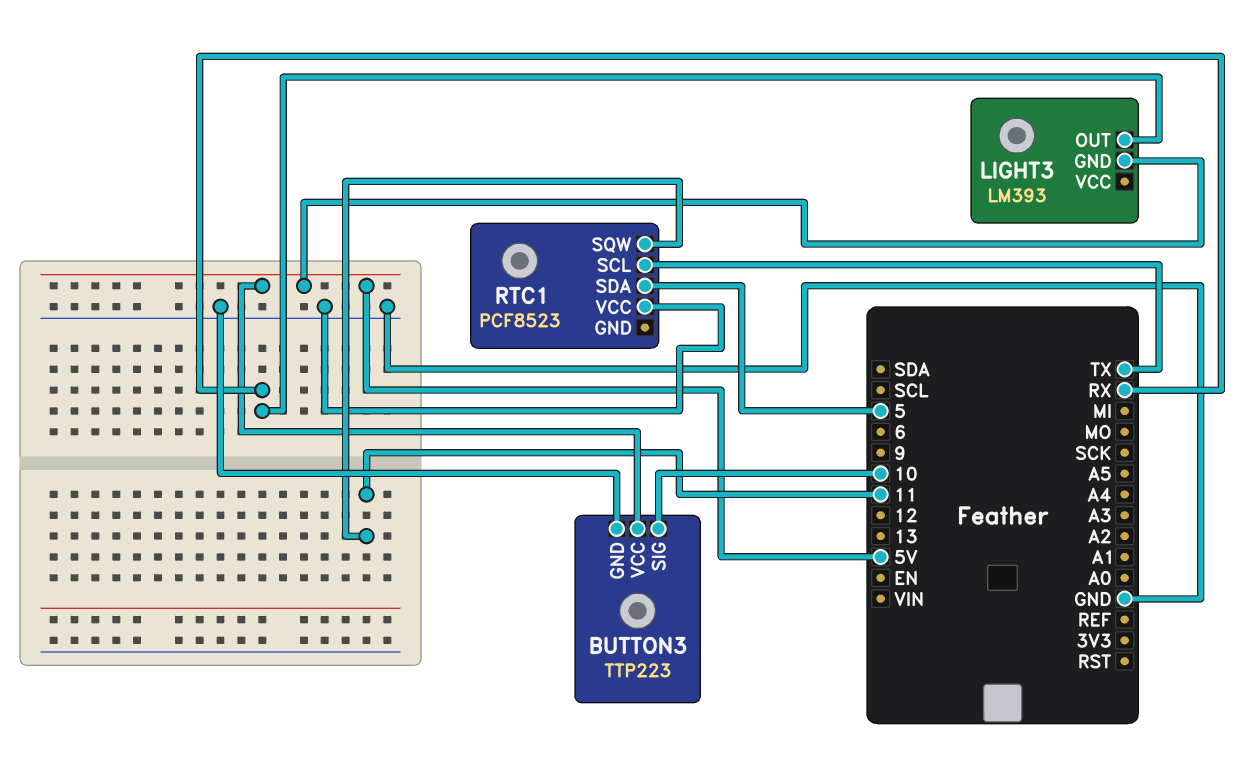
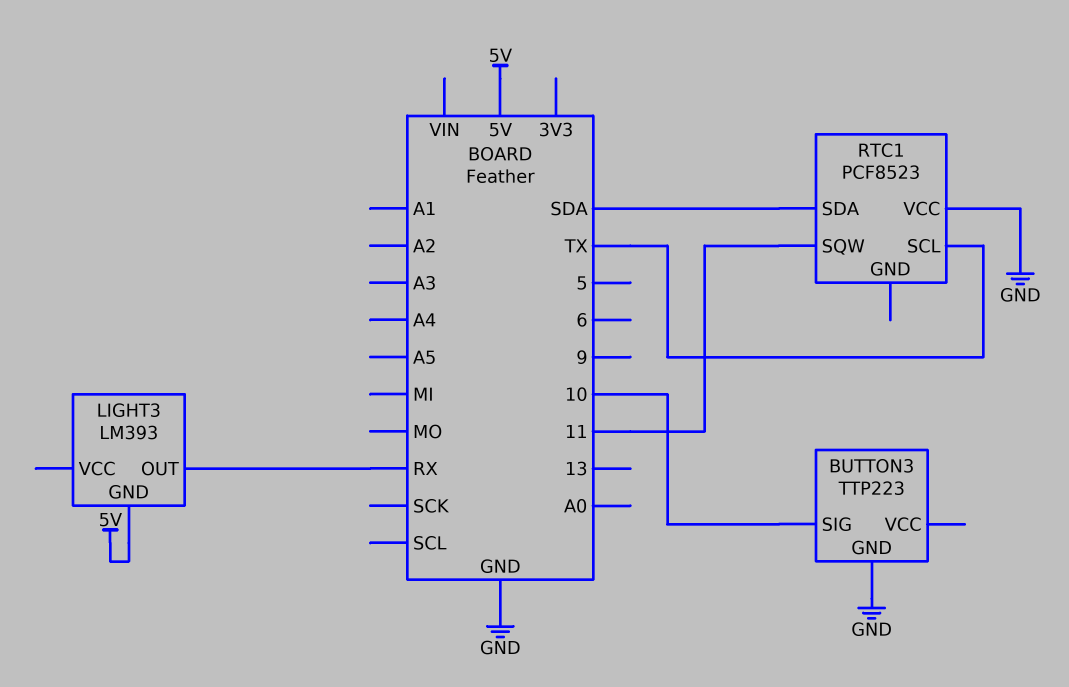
BUTTON3 pin VCC: 5V -> none
RTC1 pin SDA: 5 -> SDA

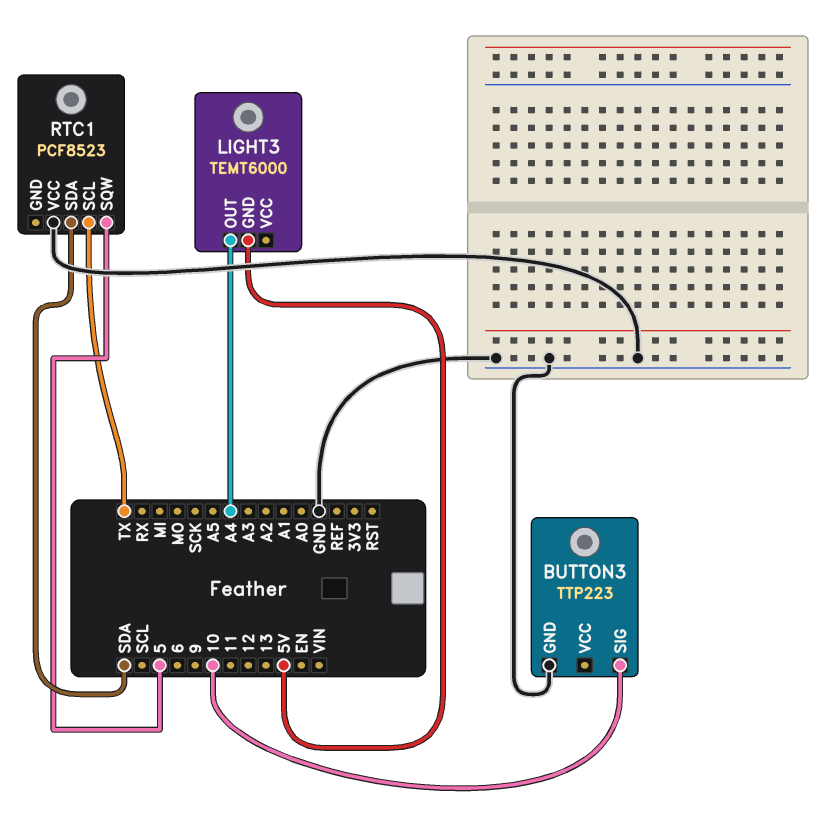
LIGHT3: LM393 -> TEMT6000
LIGHT3 pin OUT: RX -> A4
RTC1 pin SQW: 11 -> 5

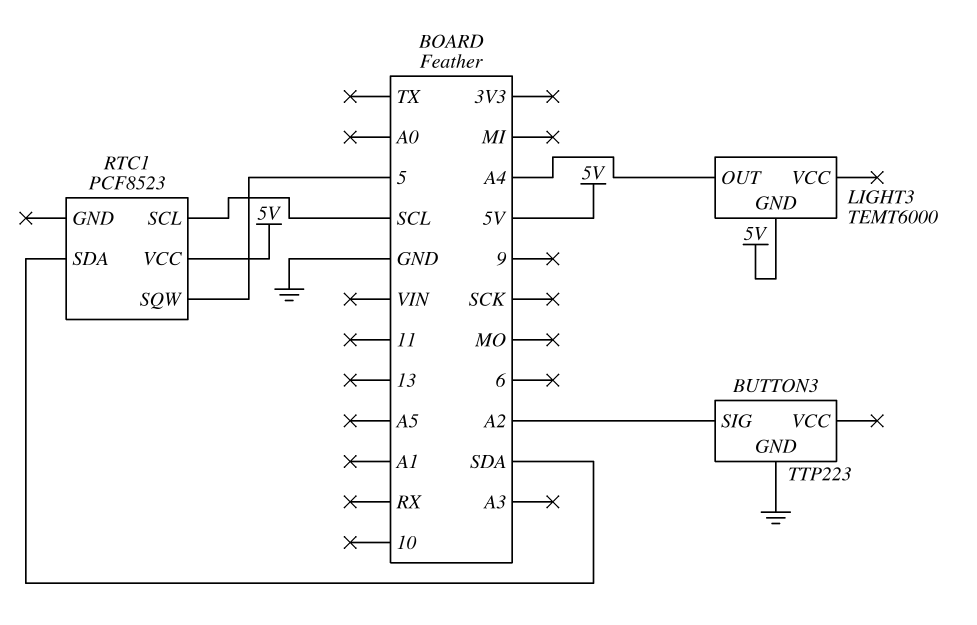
BUTTON3 pin SIG: 10 -> A2
RTC1 pin SCL: TX -> SCL
RTC1 pin VCC: GND -> 5V

